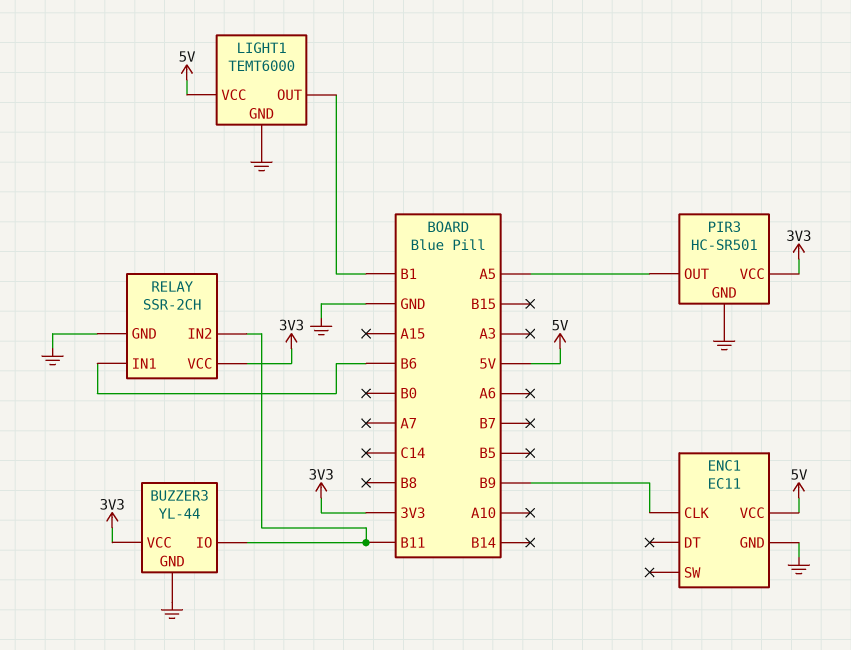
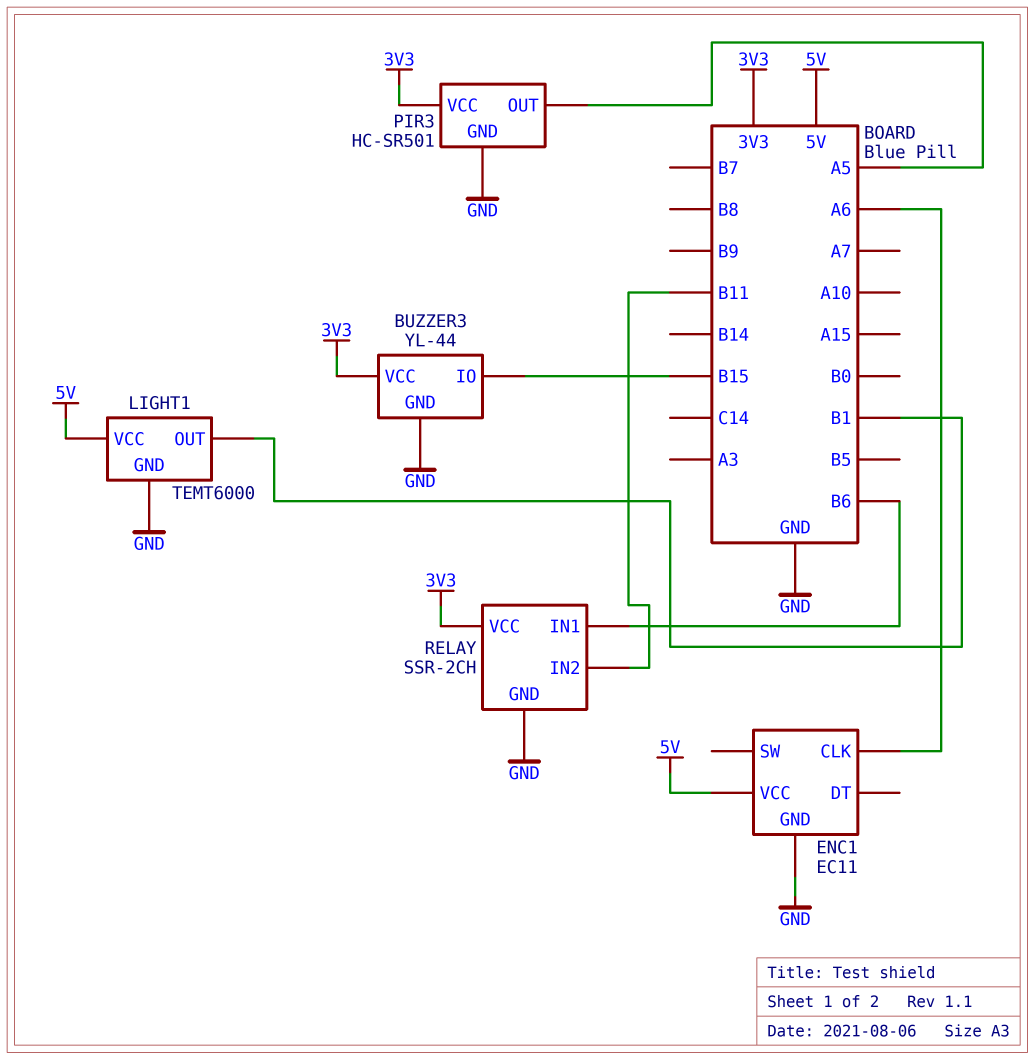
BUZZER3 pin IO: B11 -> B15
ENC1 pin CLK: B9 -> A6

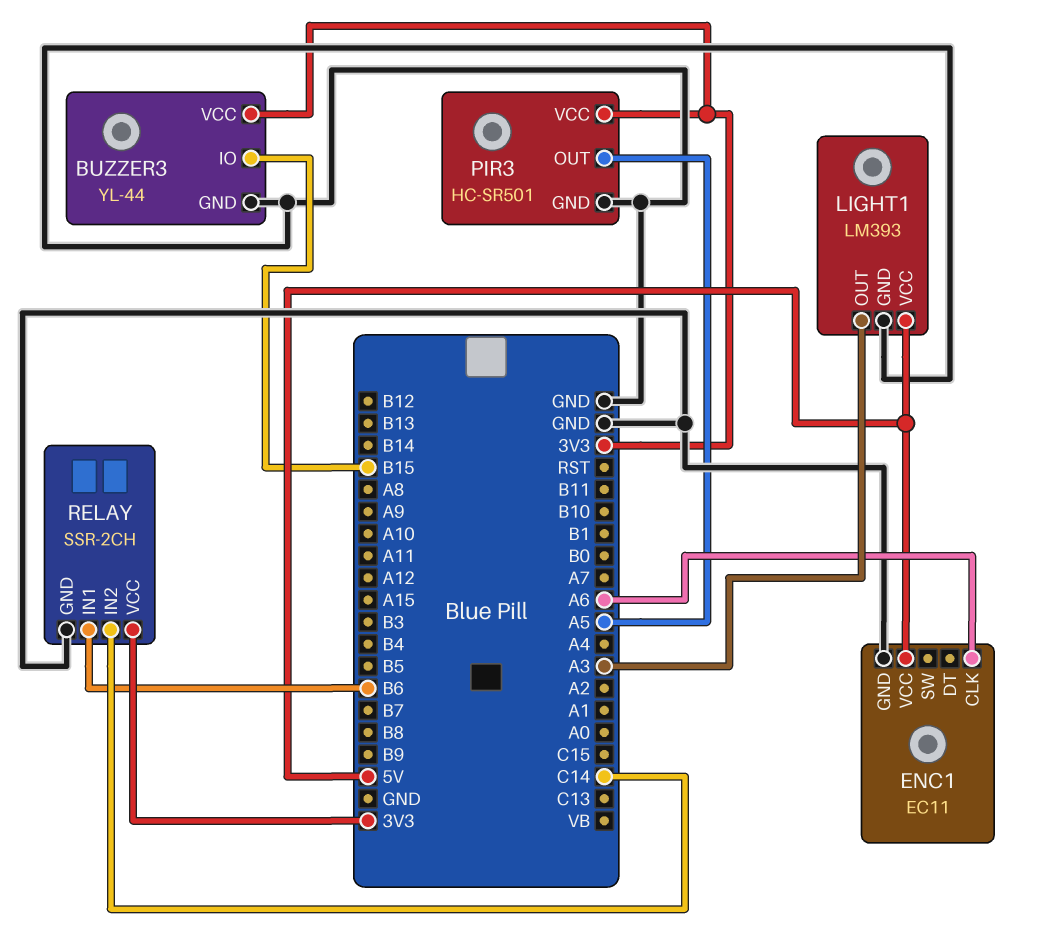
LIGHT1: TEMT6000 -> LM393
LIGHT1 pin OUT: B1 -> A3
RELAY pin IN2: B11 -> C14

